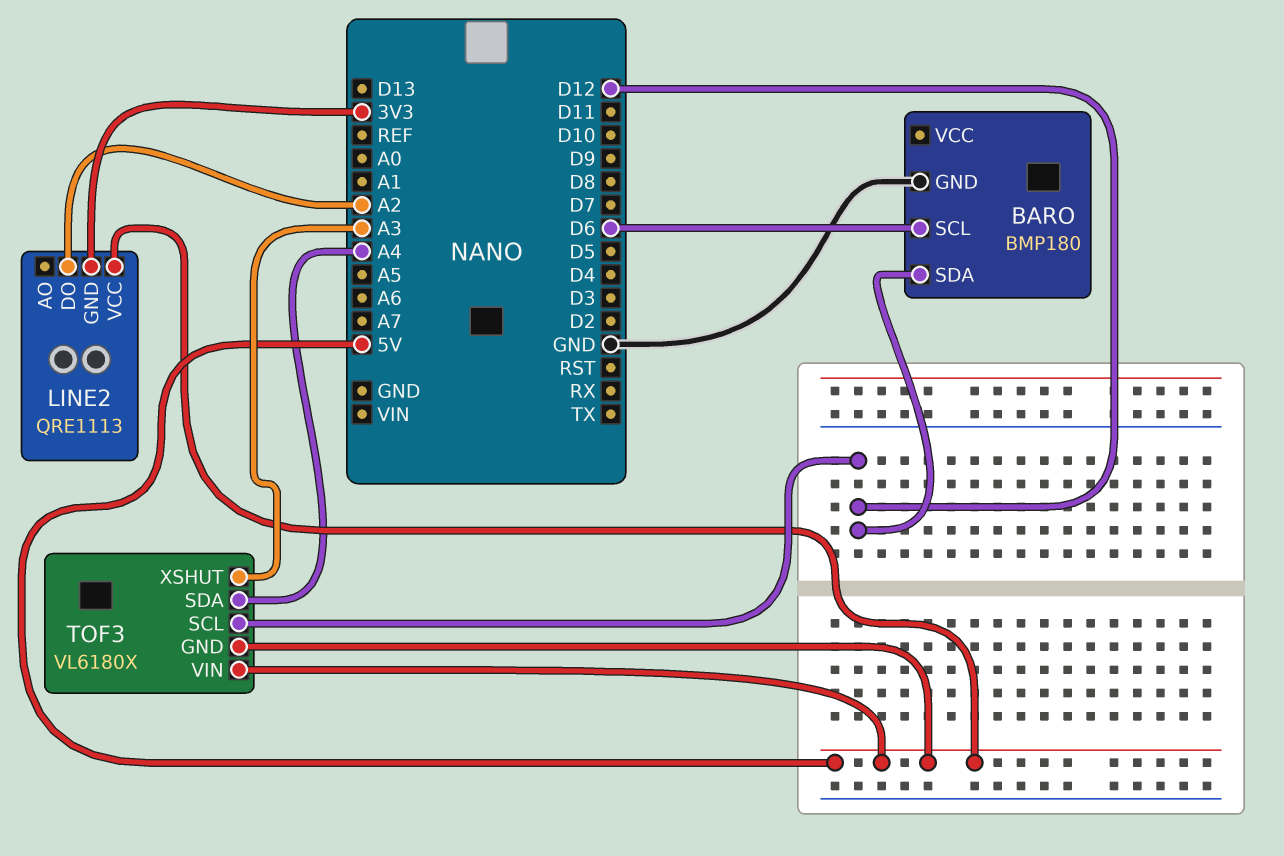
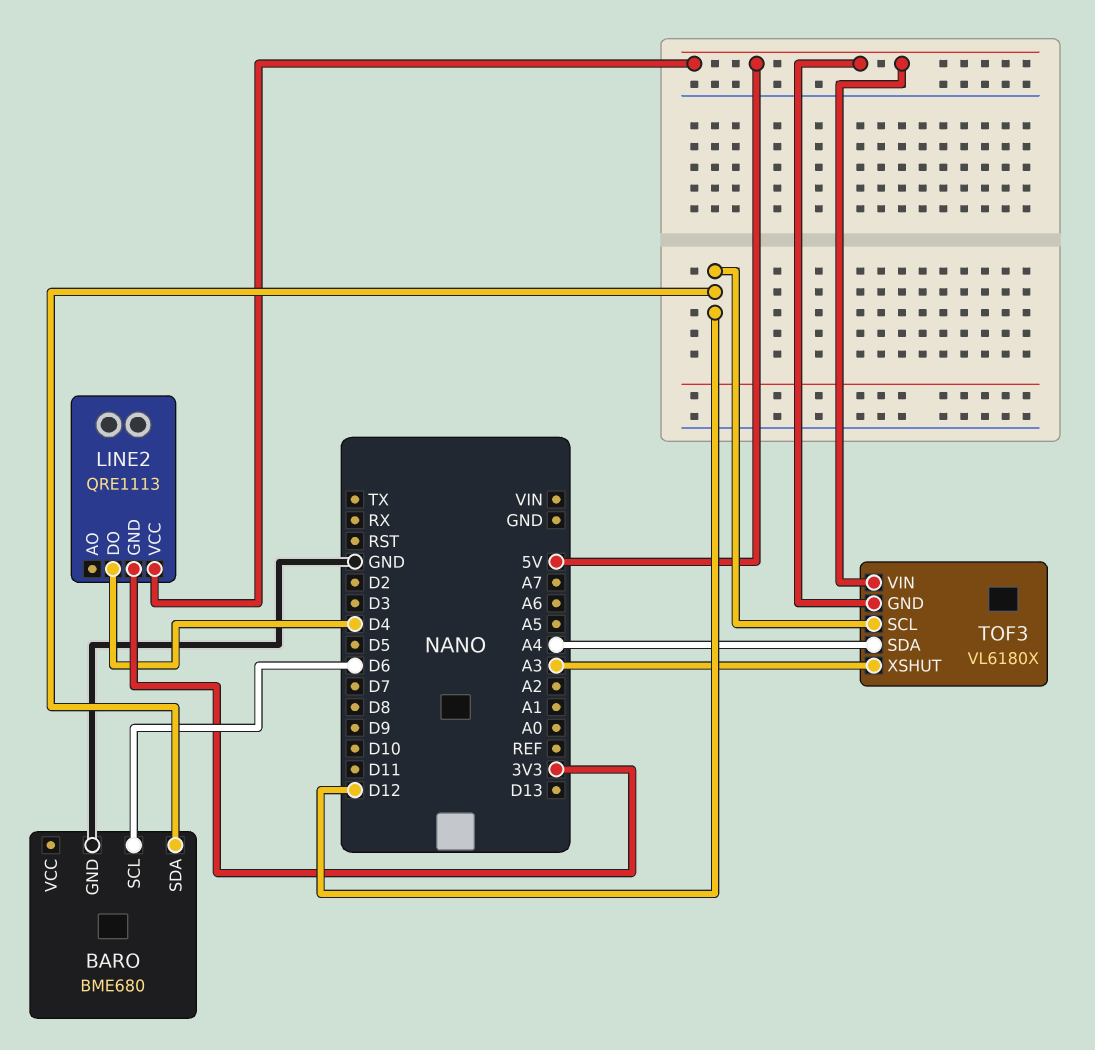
BARO: BMP180 -> BME680
LINE2 pin DO: A2 -> D4

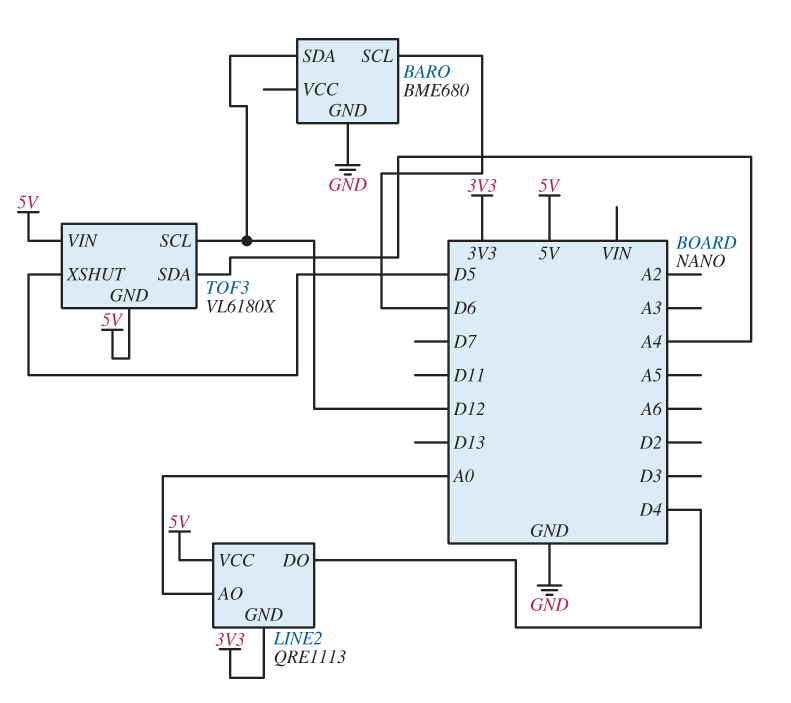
LINE2 pin AO: none -> A0
TOF3 pin XSHUT: A3 -> D5

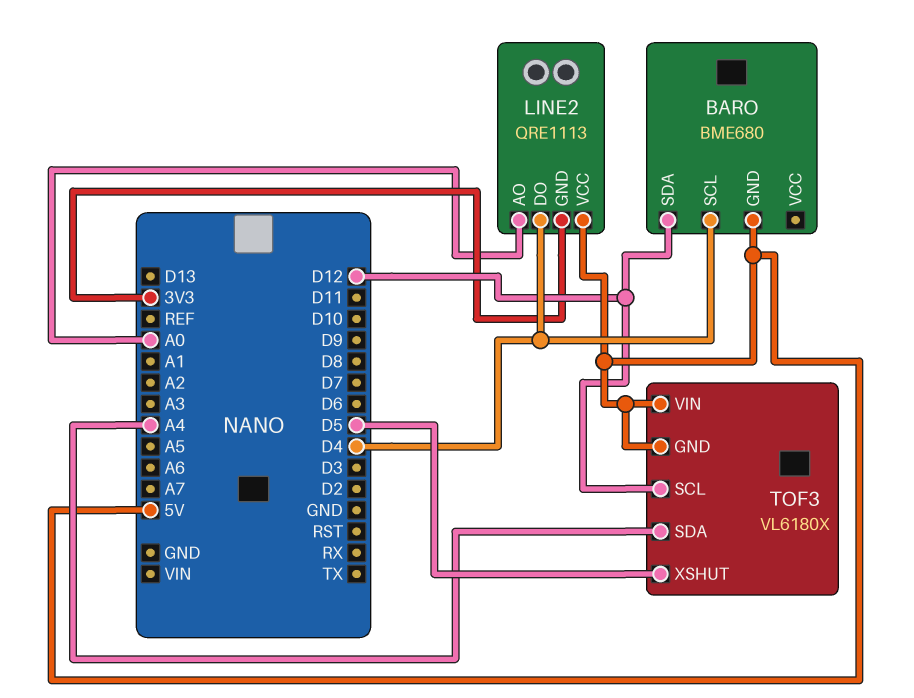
BARO pin GND: GND -> 5V
BARO pin SCL: D6 -> D4

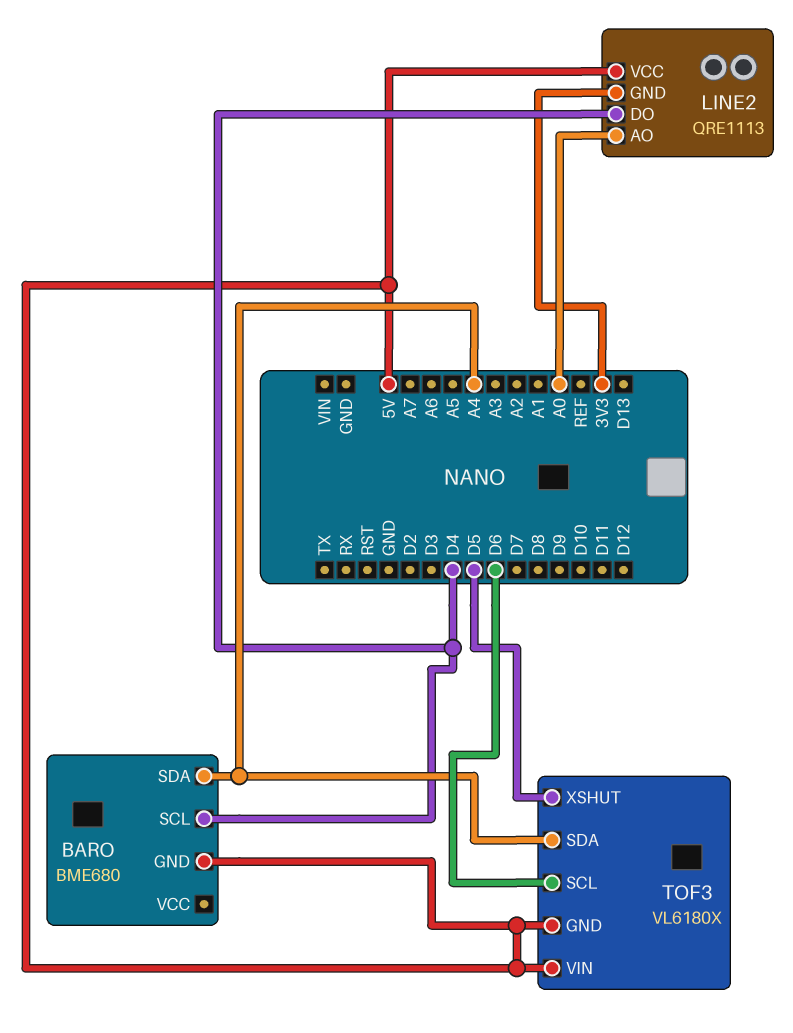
BARO pin SDA: D12 -> A4
TOF3 pin SCL: D12 -> D6

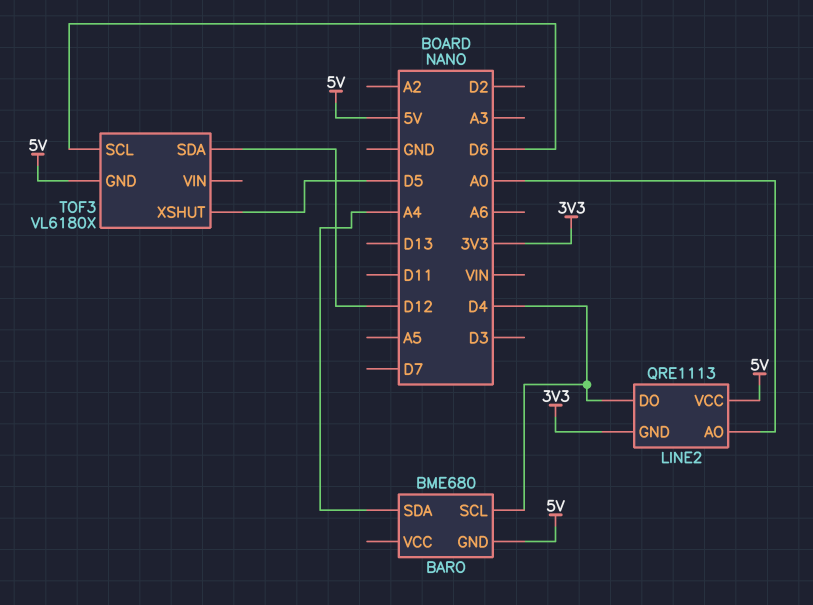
TOF3 pin SDA: A4 -> D12
TOF3 pin VIN: 5V -> none

